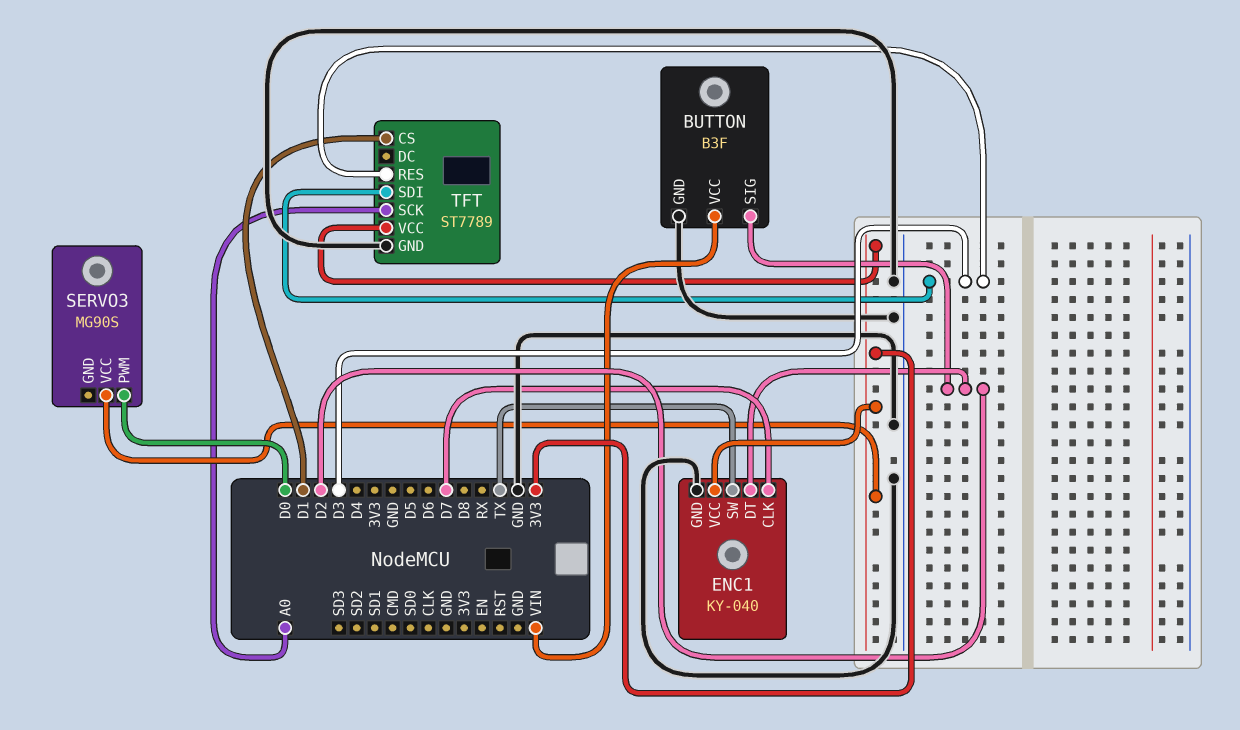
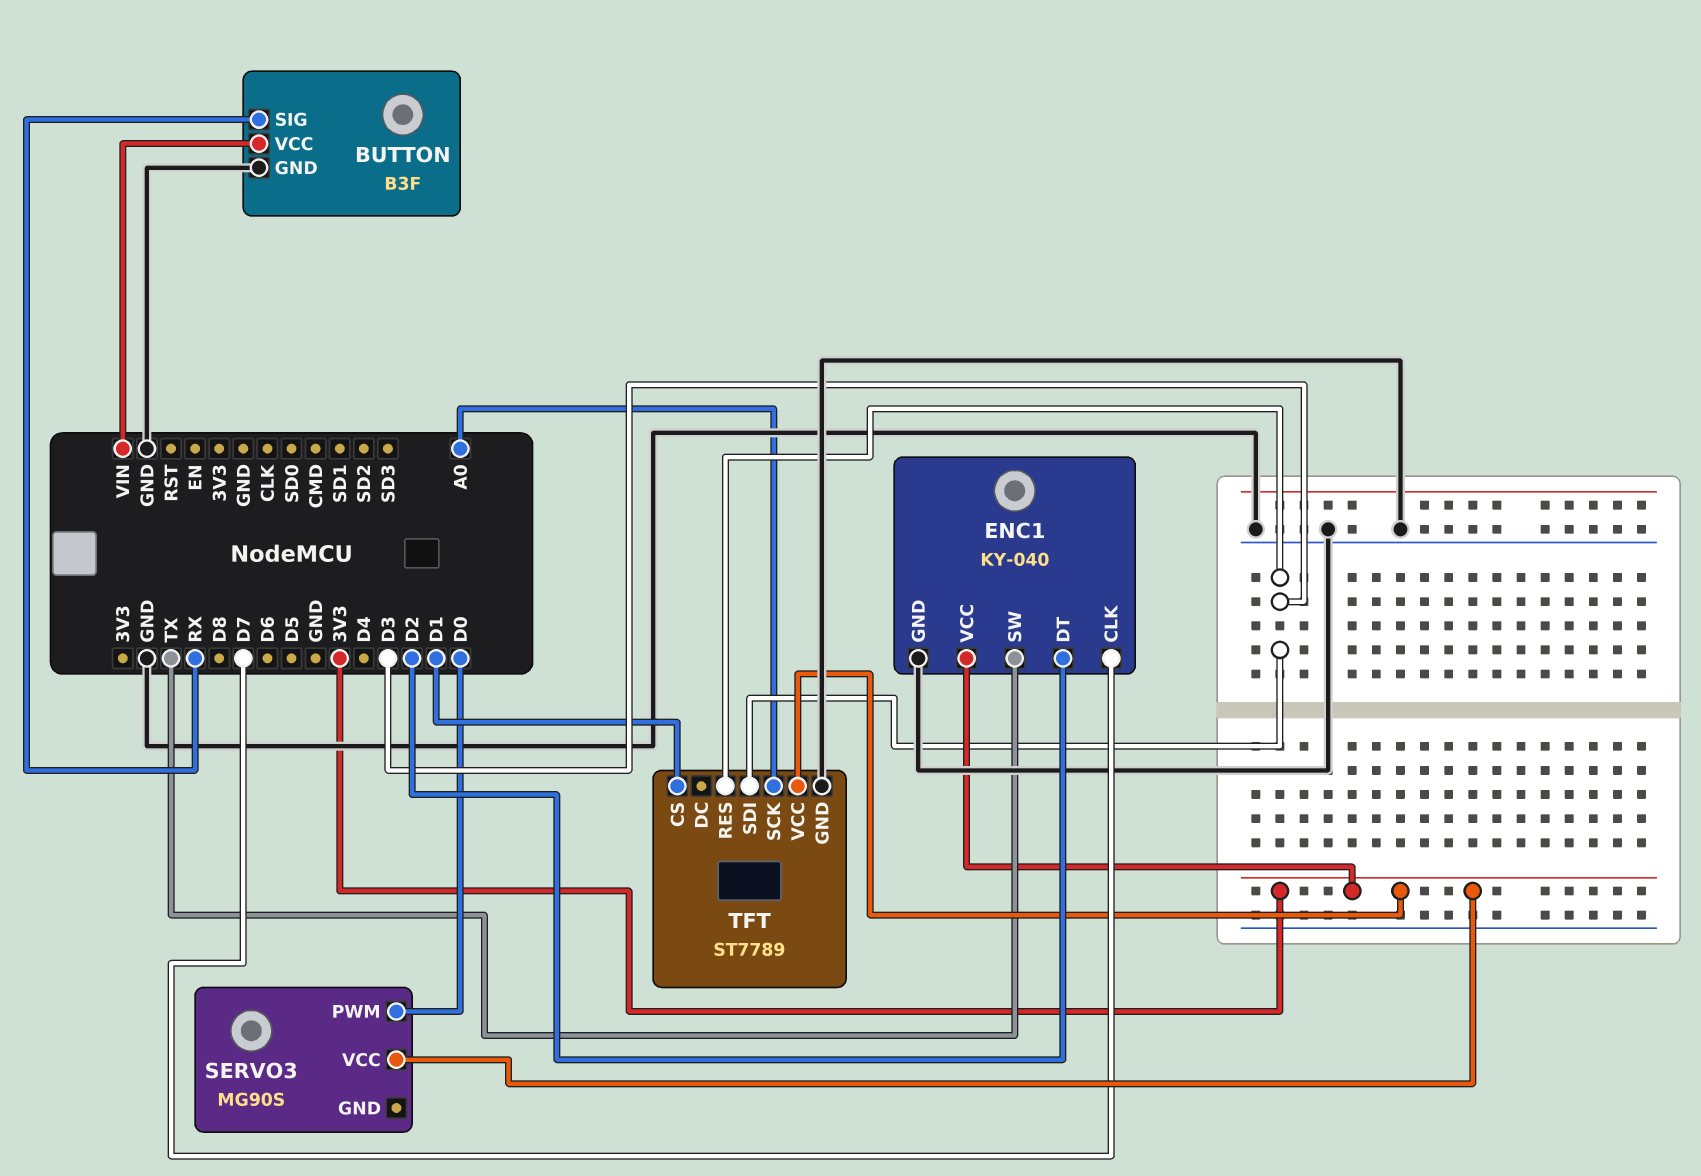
BUTTON pin SIG: D2 -> RX

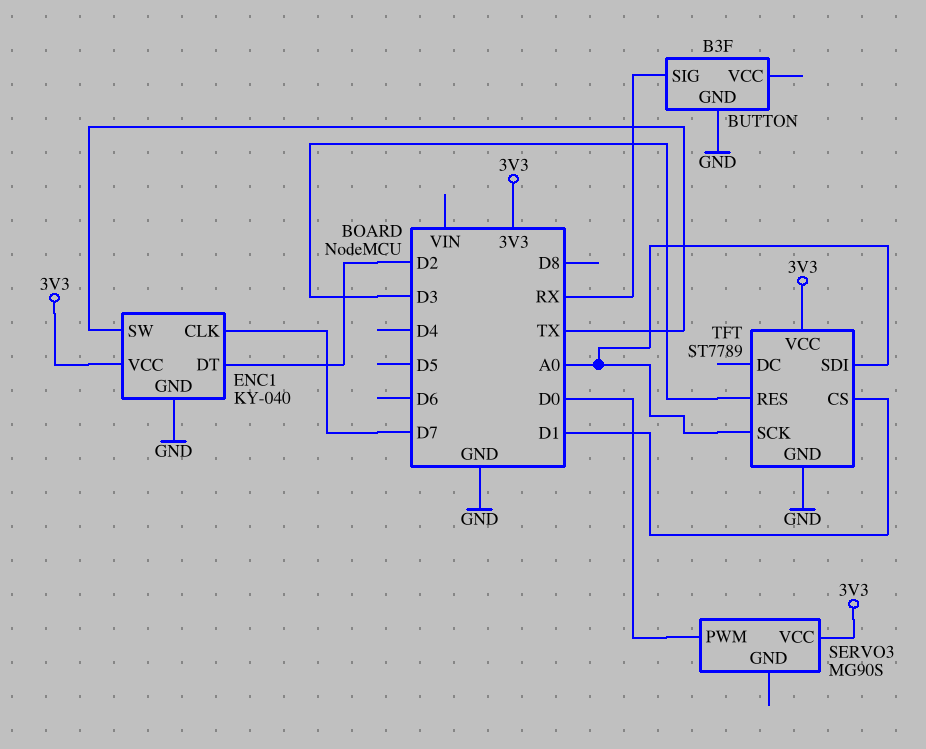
BUTTON pin VCC: VIN -> none
TFT pin SDI: D3 -> A0

